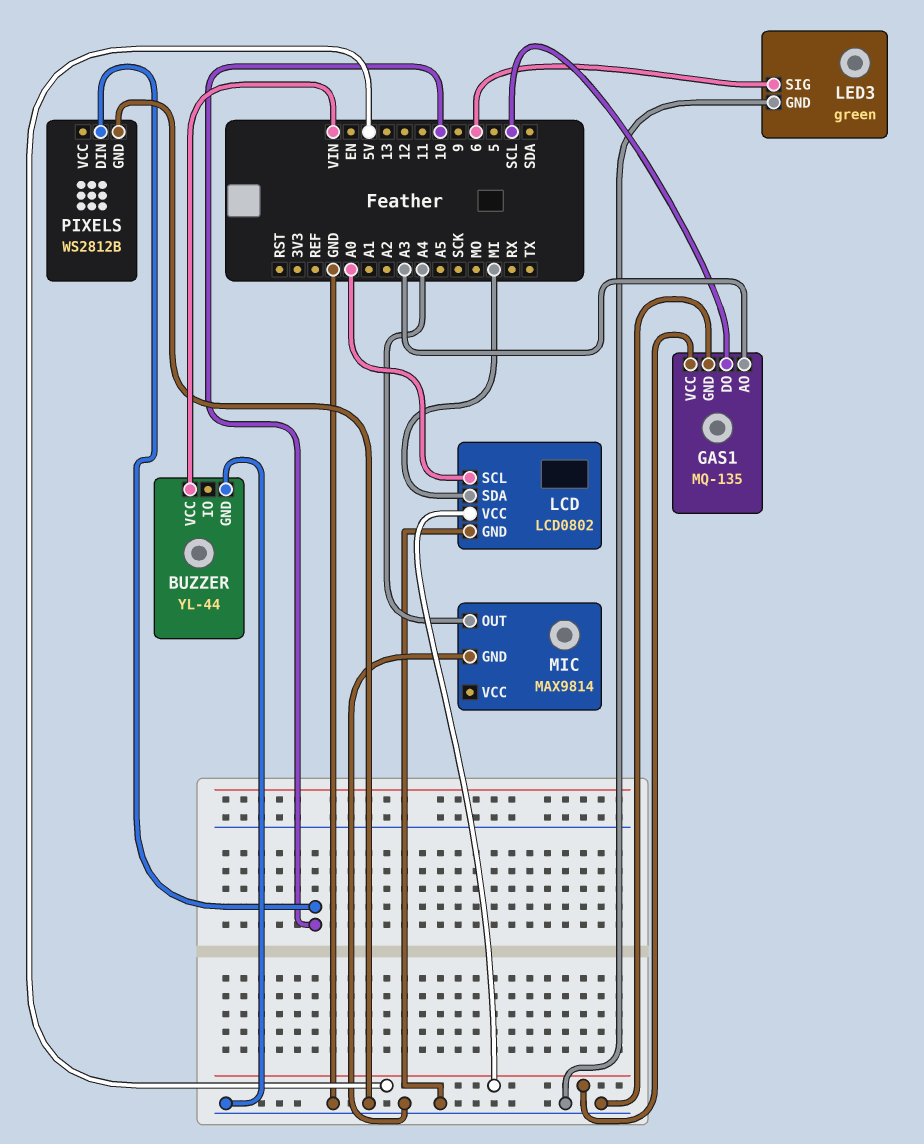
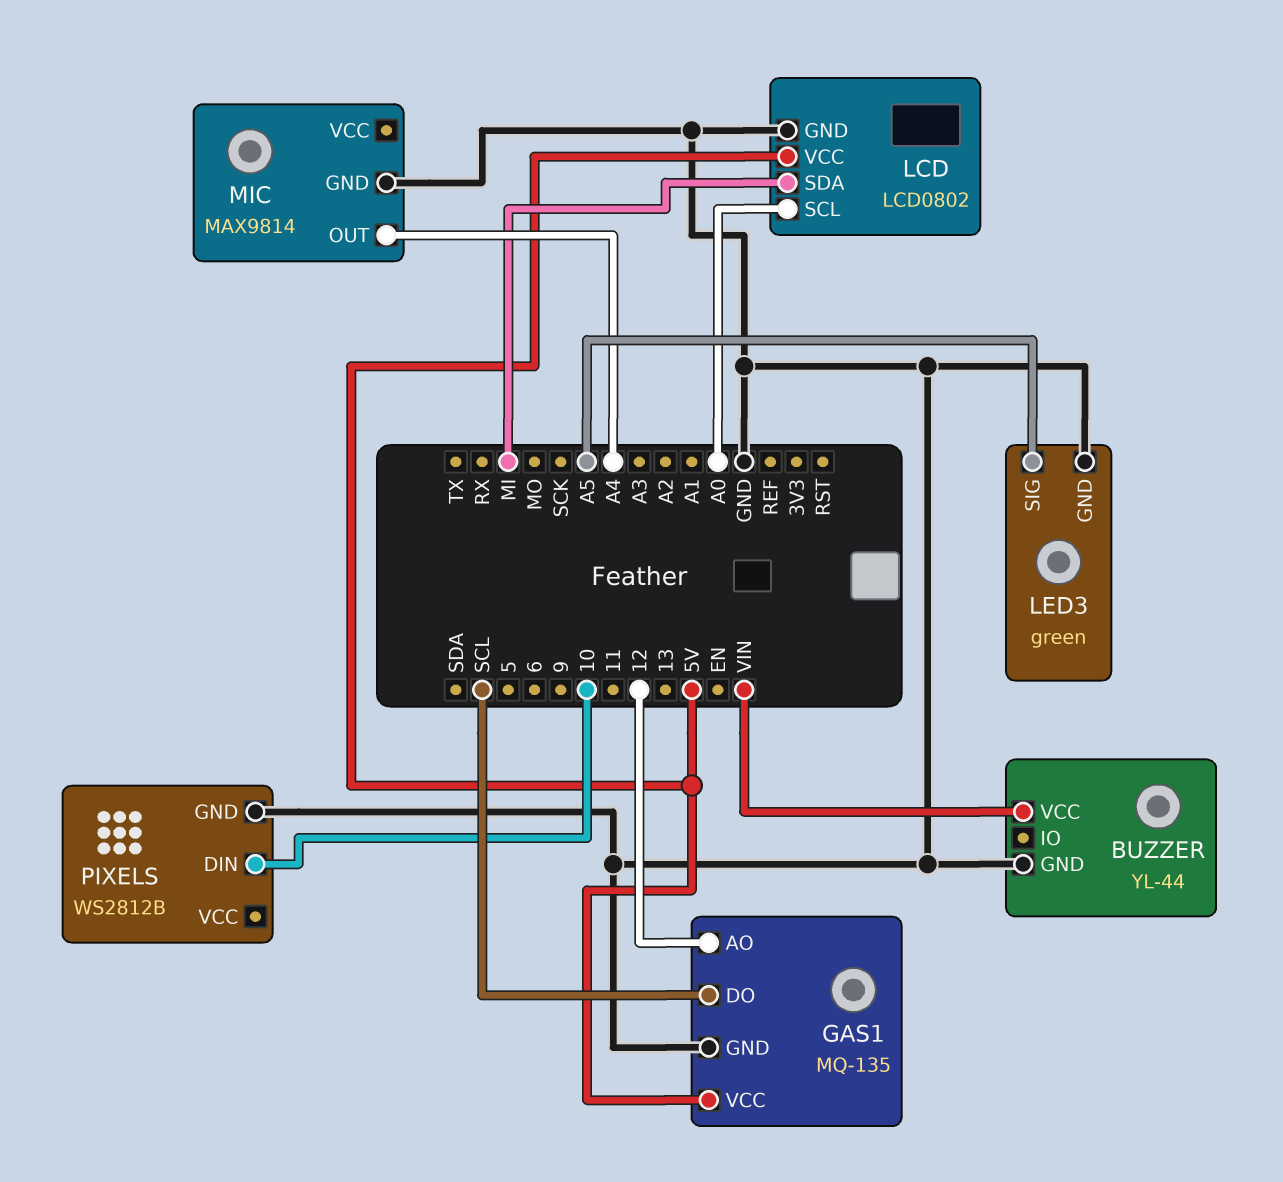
GAS1 pin AO: A3 -> 12
LED3 pin SIG: 6 -> A5

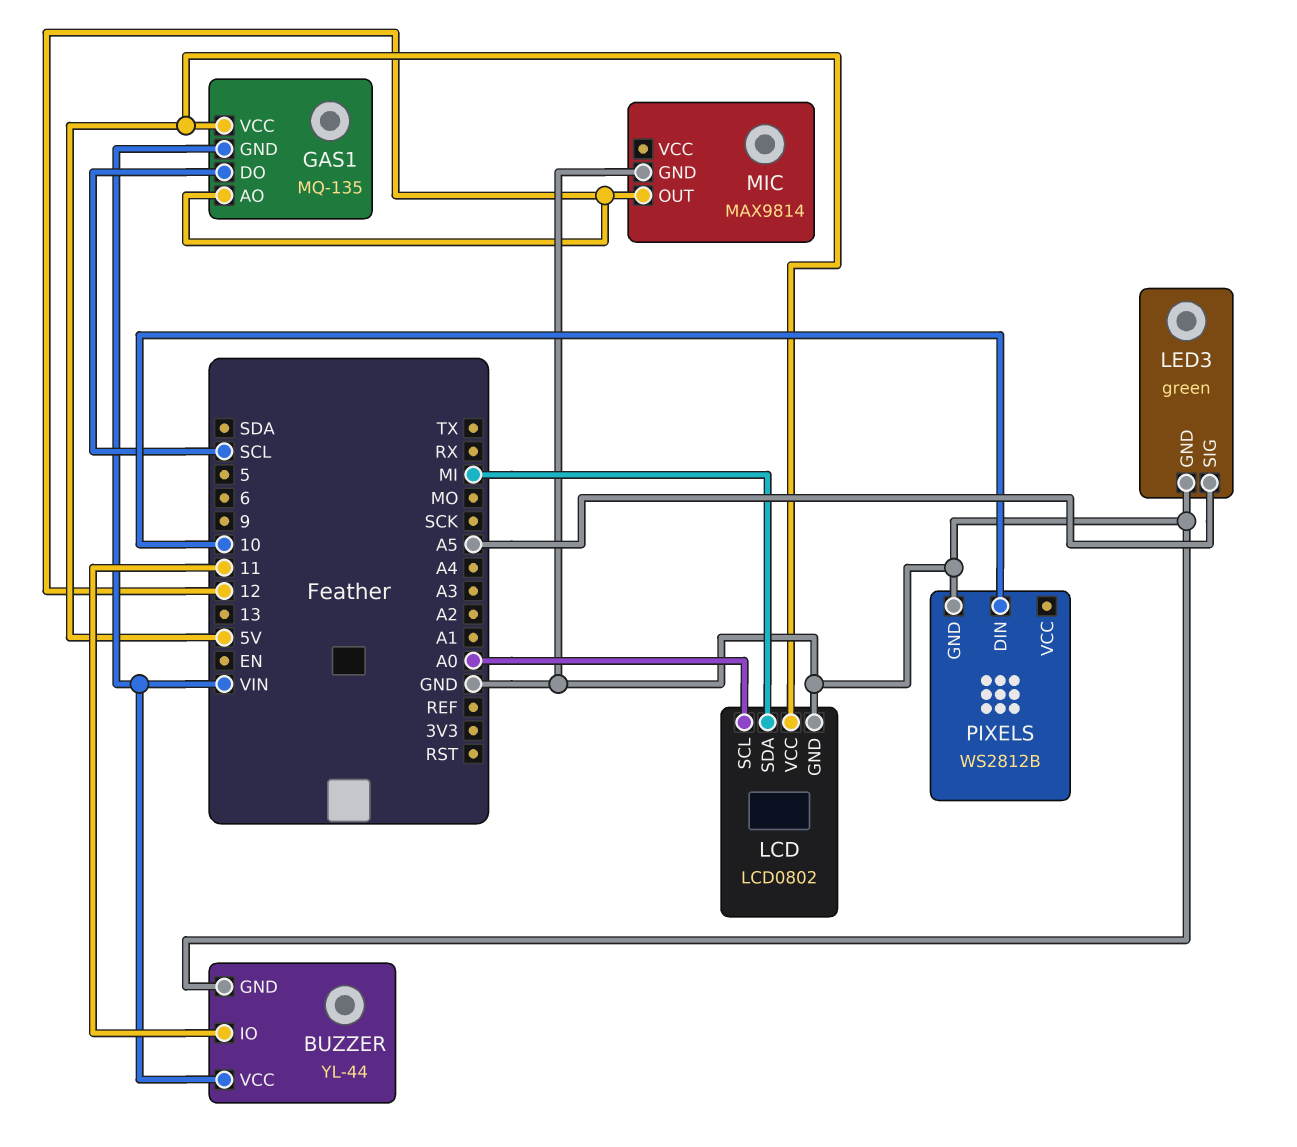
BUZZER pin IO: none -> 11
GAS1 pin GND: GND -> VIN
MIC pin OUT: A4 -> 12

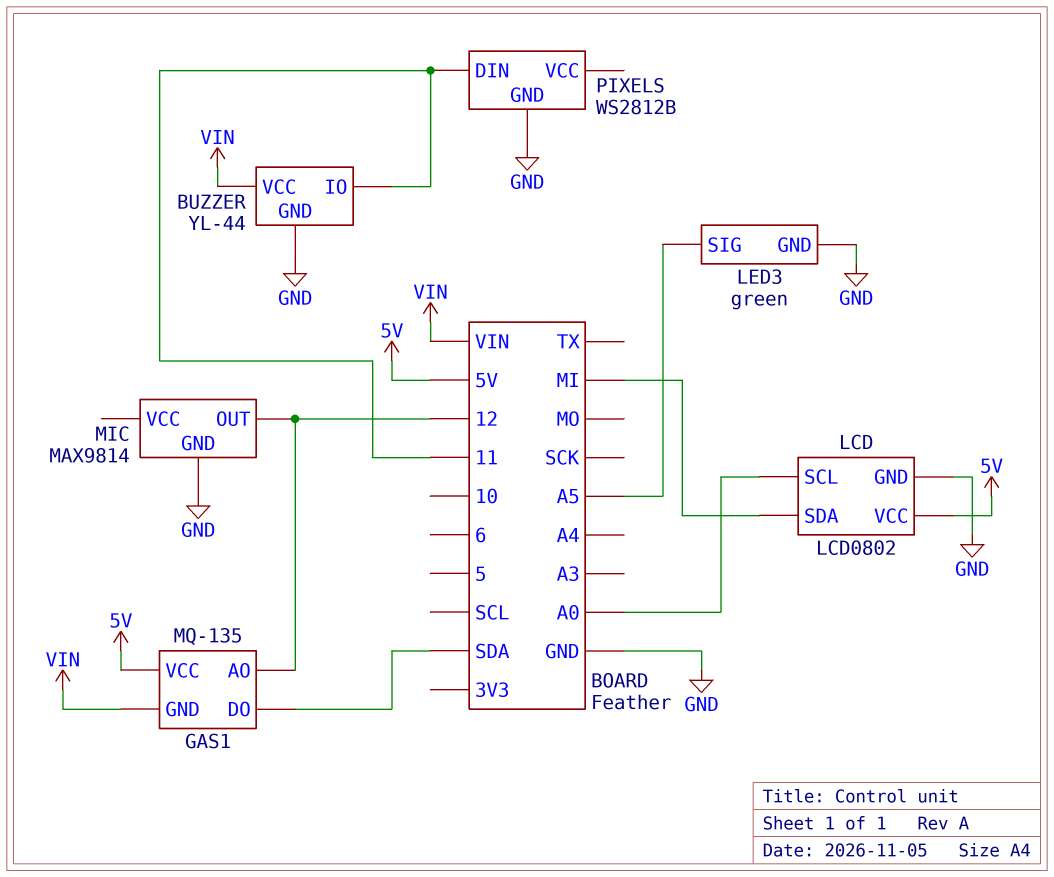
GAS1 pin DO: SCL -> SDA
PIXELS pin DIN: 10 -> 11

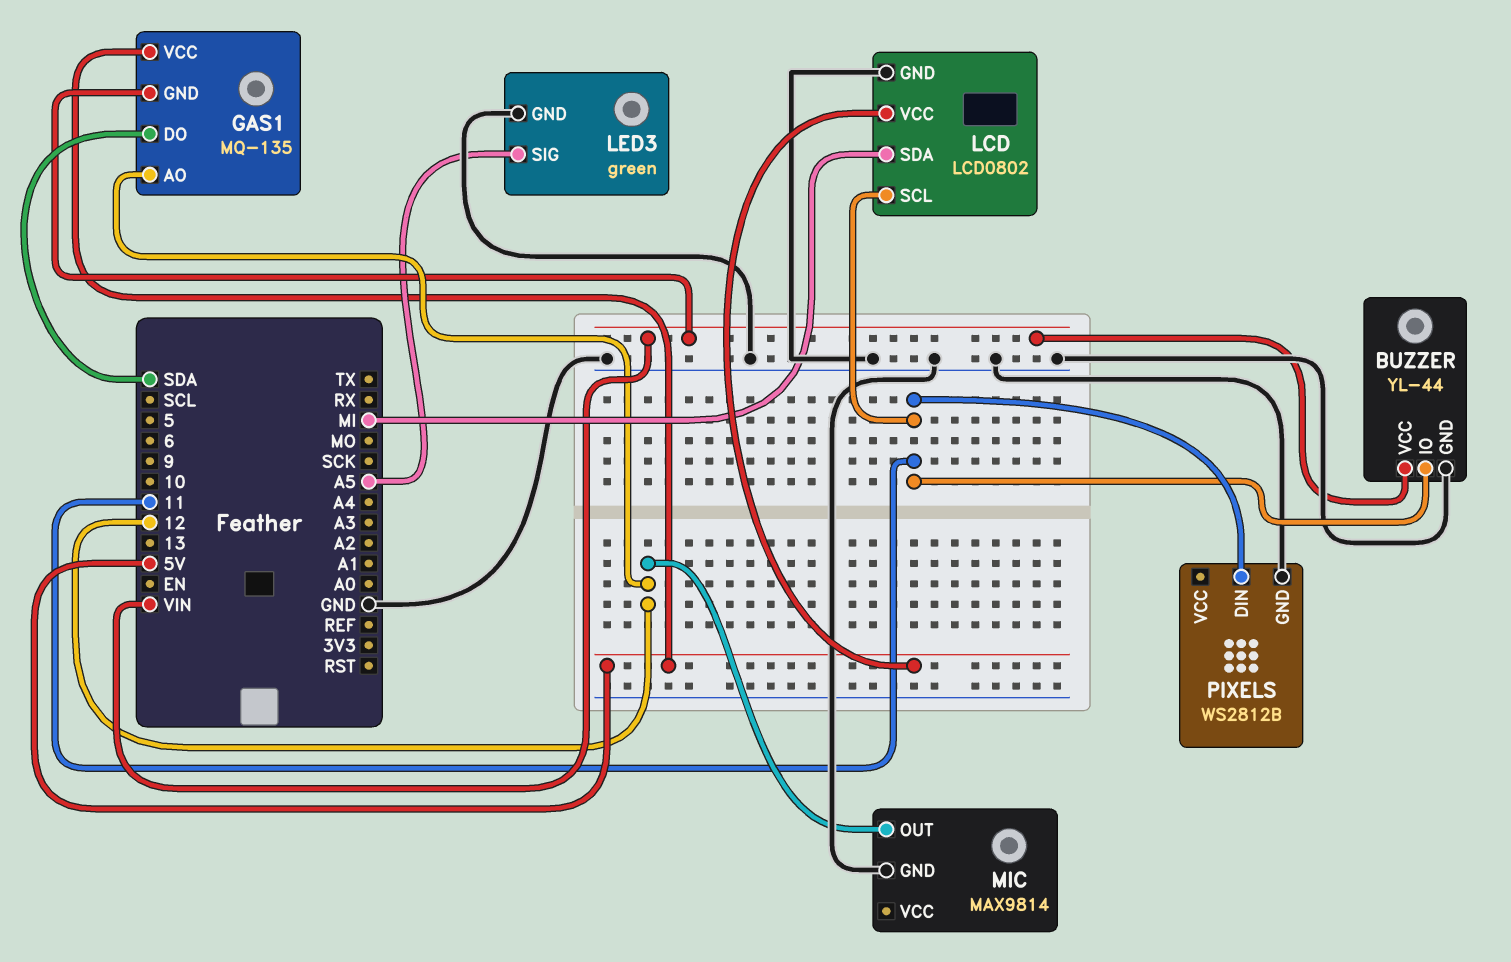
LCD pin SCL: A0 -> 11

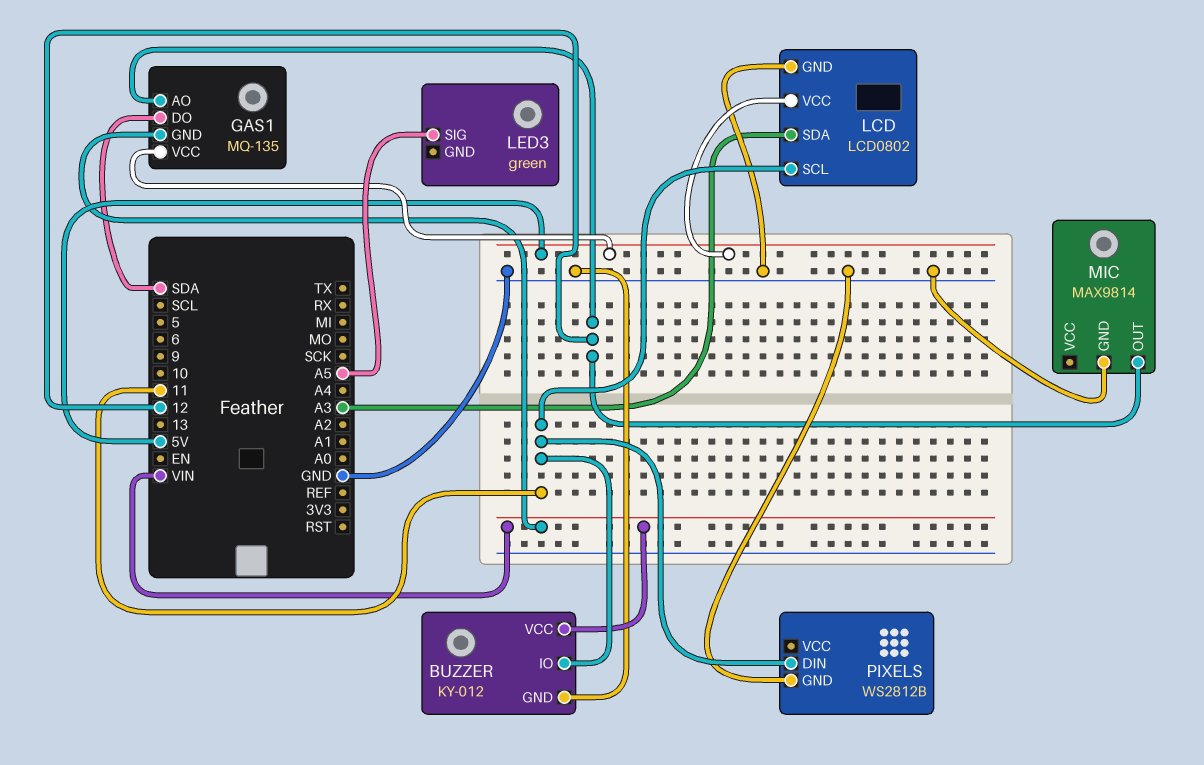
BUZZER: YL-44 -> KY-012
LCD pin SDA: MI -> A3
LED3 pin GND: GND -> none

